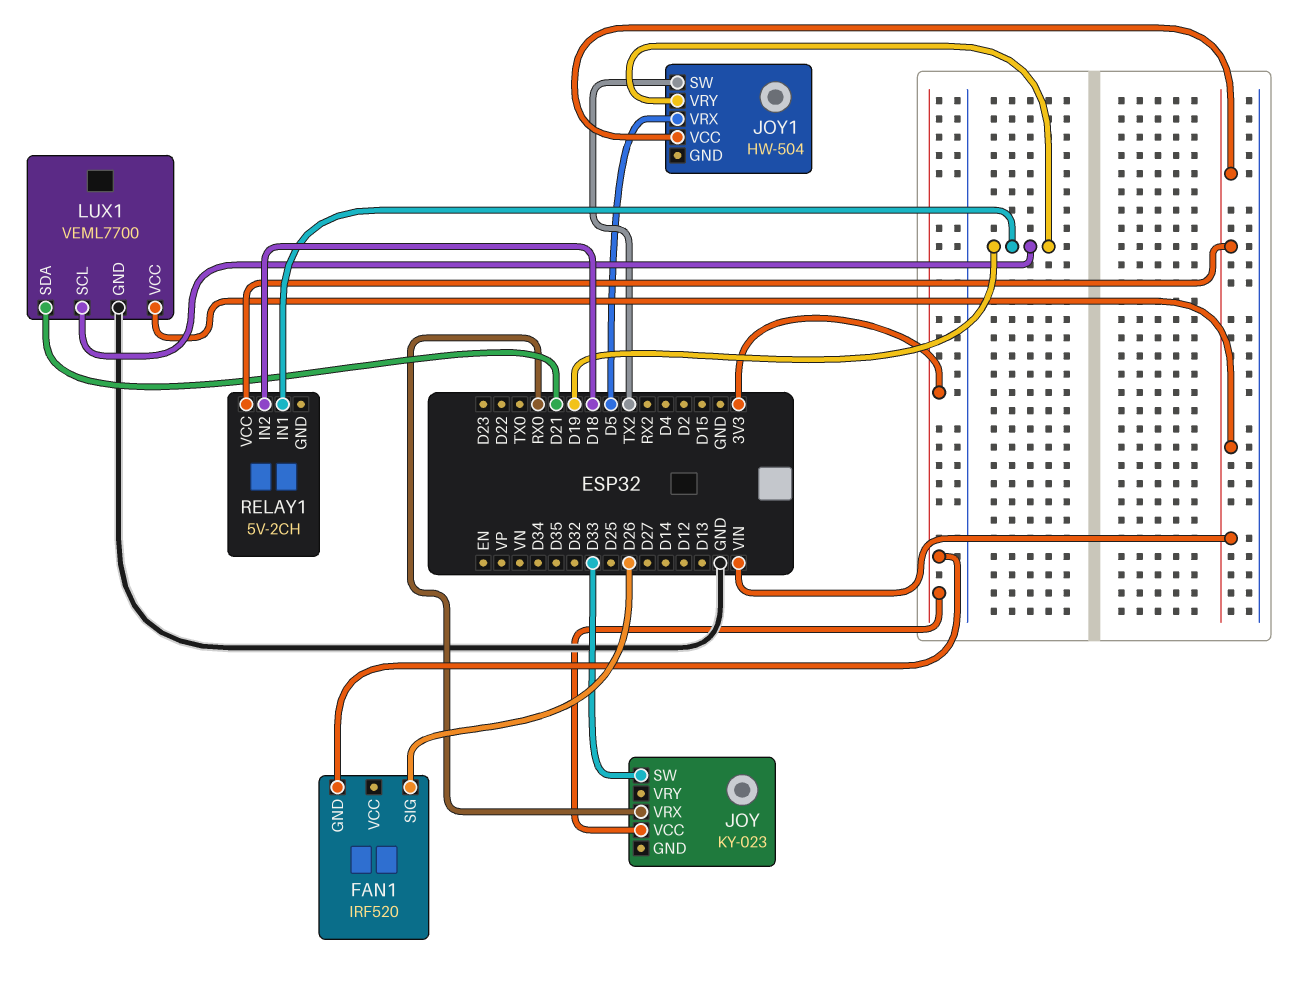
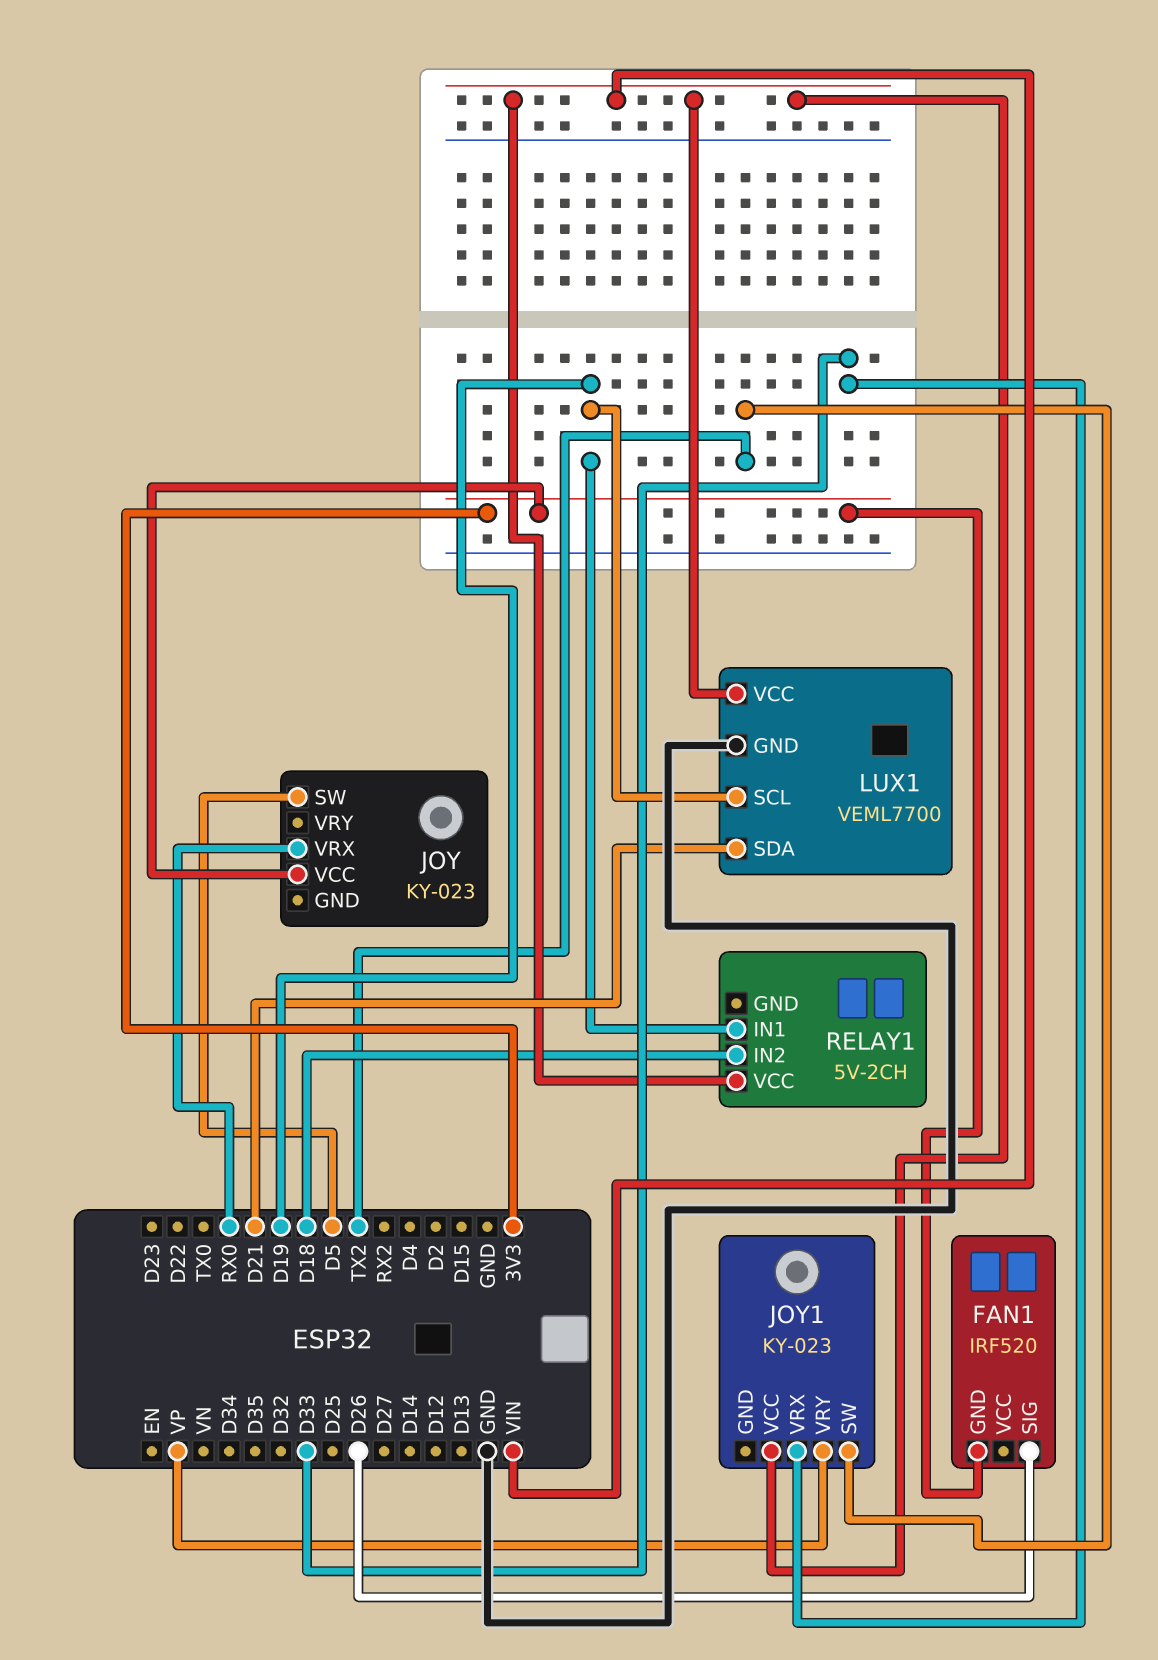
JOY pin SW: D33 -> D5
JOY1: HW-504 -> KY-023
JOY1 pin VRX: D5 -> D33
JOY1 pin VRY: D19 -> VP

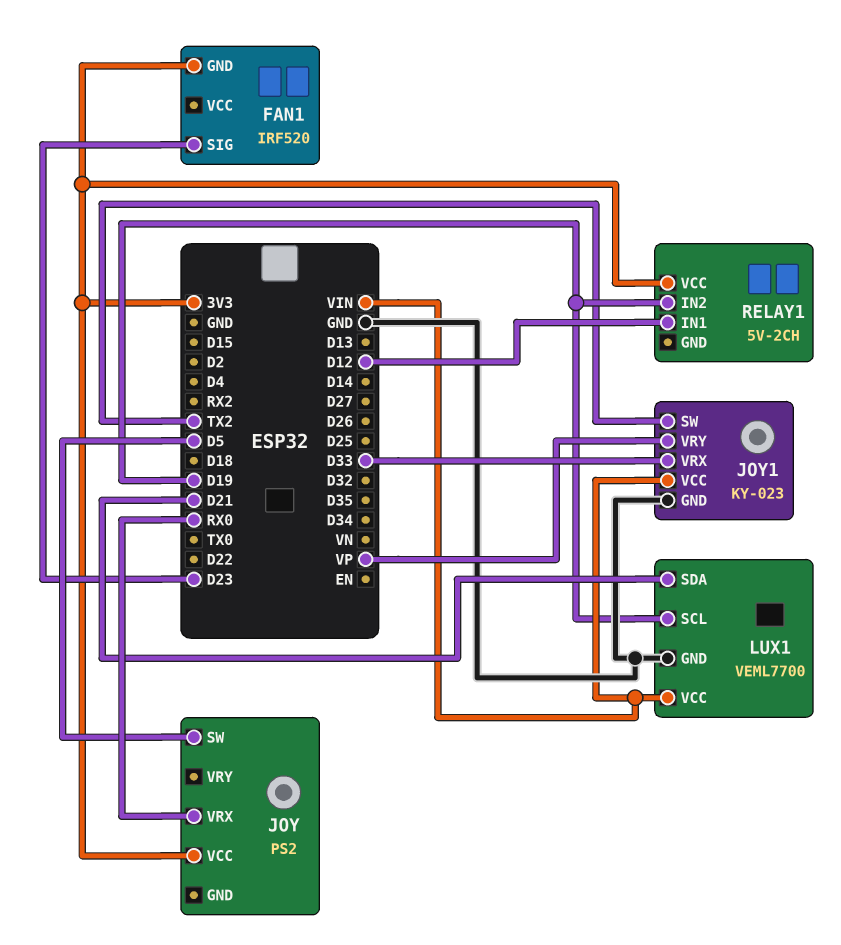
FAN1 pin SIG: D26 -> D23
JOY: KY-023 -> PS2
JOY1 pin GND: none -> GND
RELAY1 pin IN1: D19 -> D12
RELAY1 pin IN2: D18 -> D19
RELAY1 pin VCC: VIN -> 3V3

